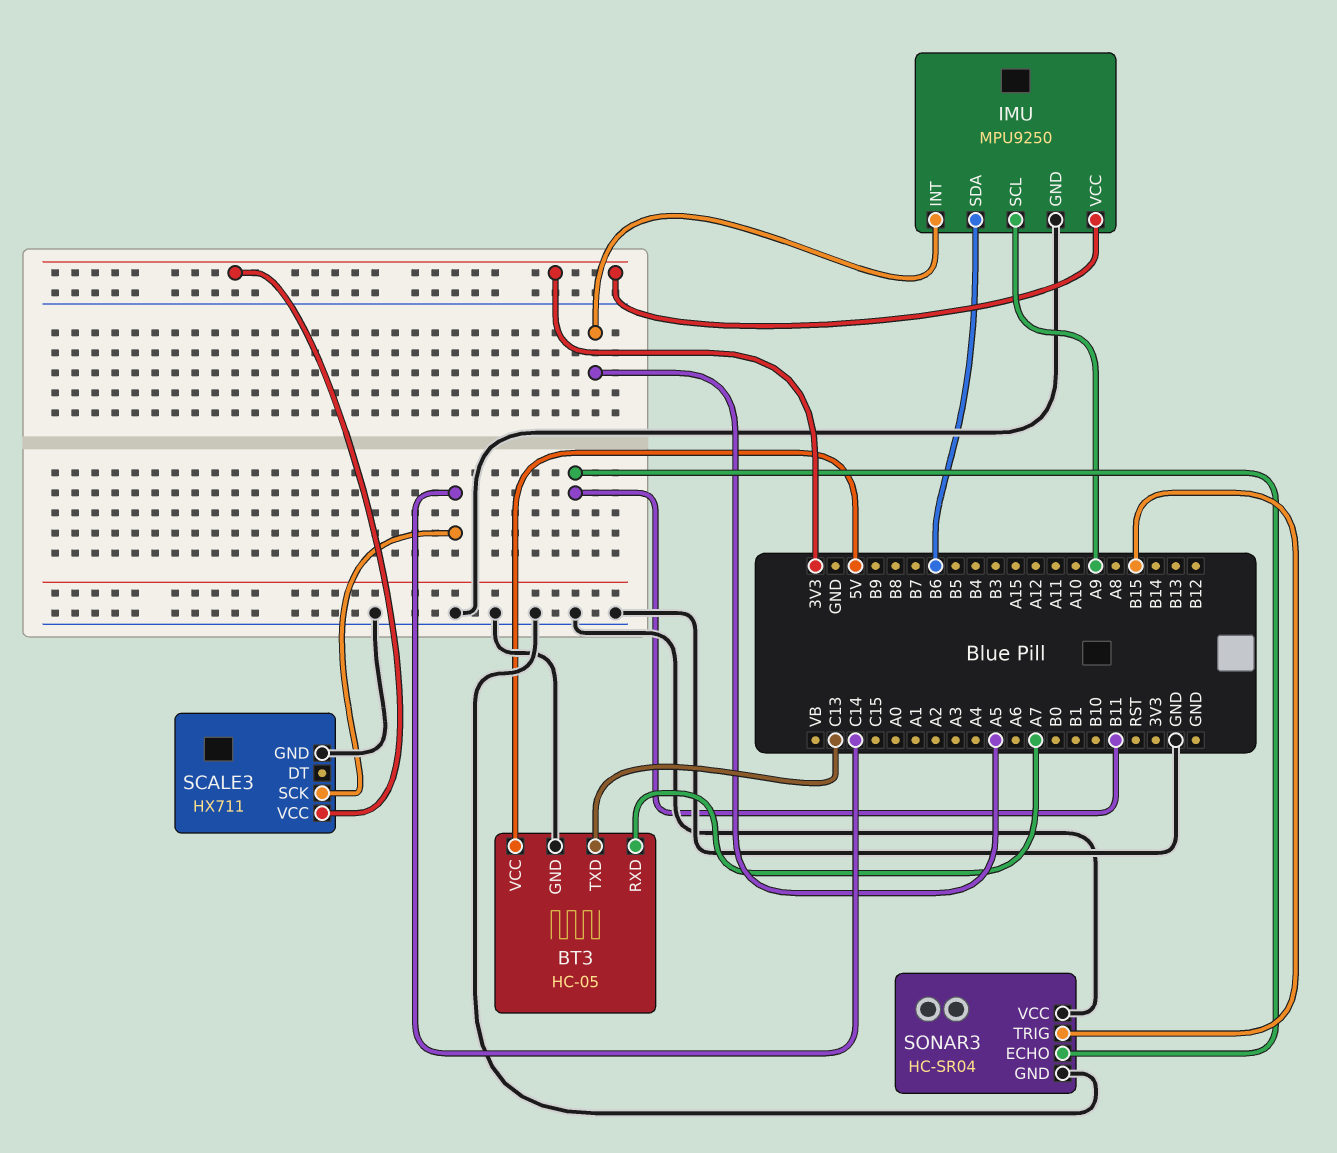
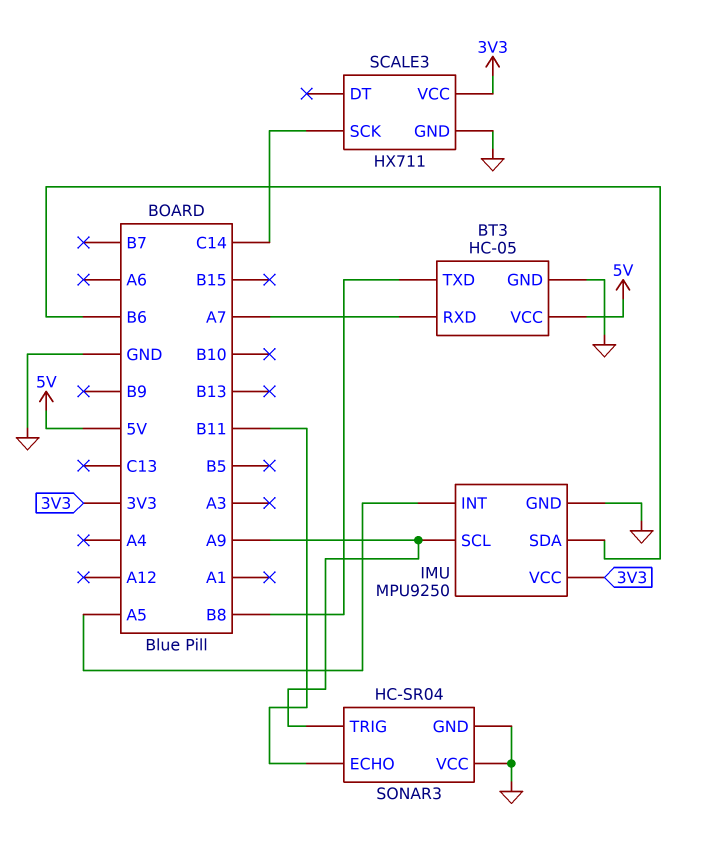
BT3 pin TXD: C13 -> B8
SONAR3 pin TRIG: B15 -> A9

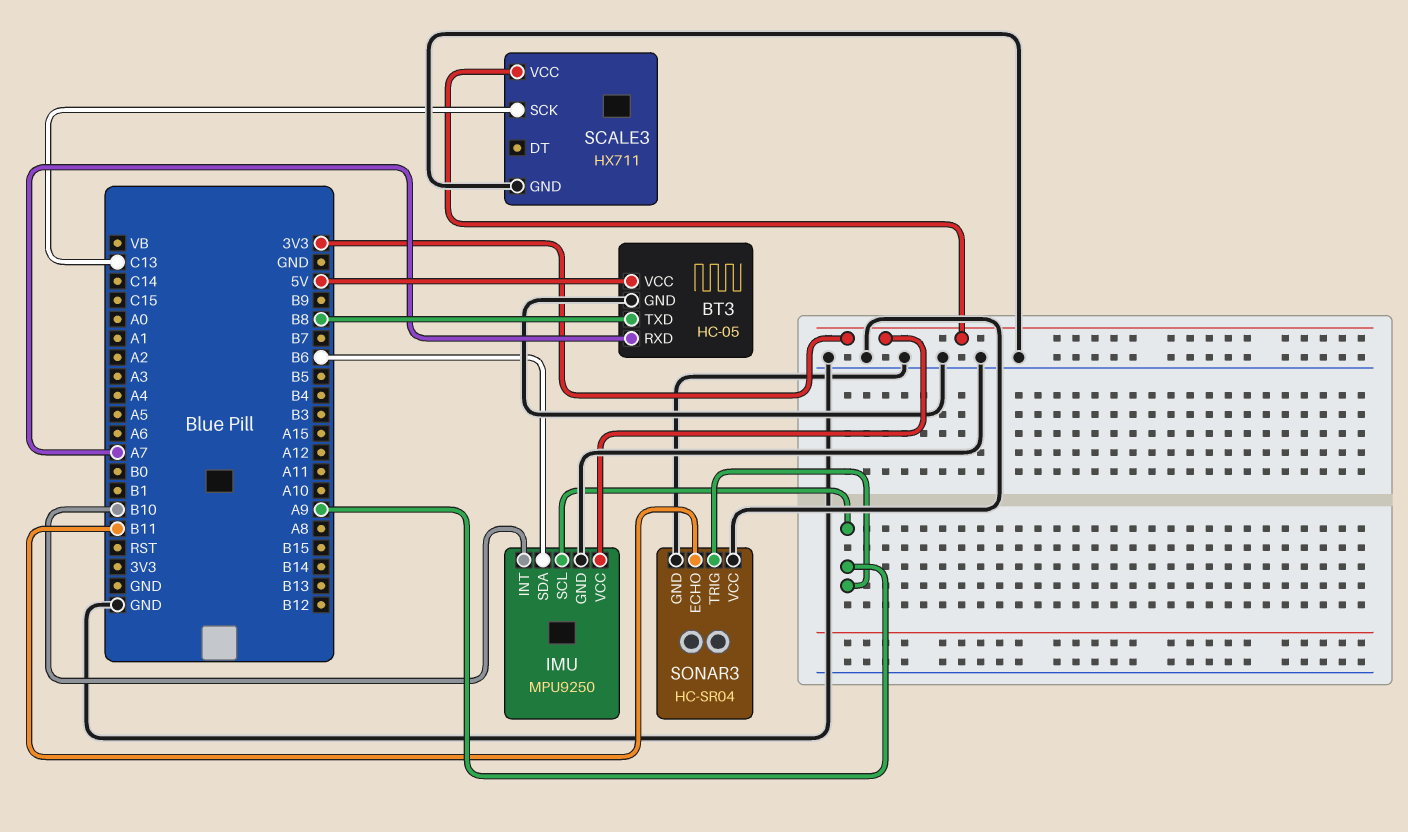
IMU pin INT: A5 -> B10
SCALE3 pin SCK: C14 -> C13

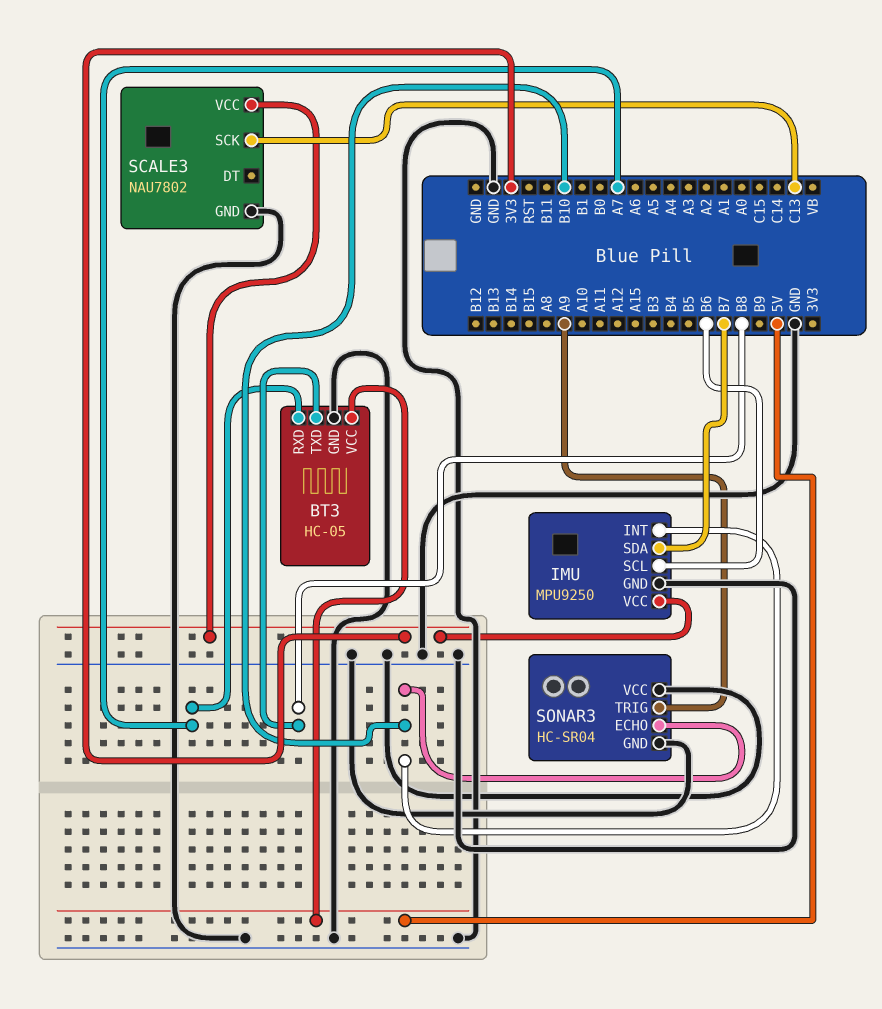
IMU pin SCL: A9 -> B6
IMU pin SDA: B6 -> B7
SCALE3: HX711 -> NAU7802
SONAR3 pin ECHO: B11 -> B10

